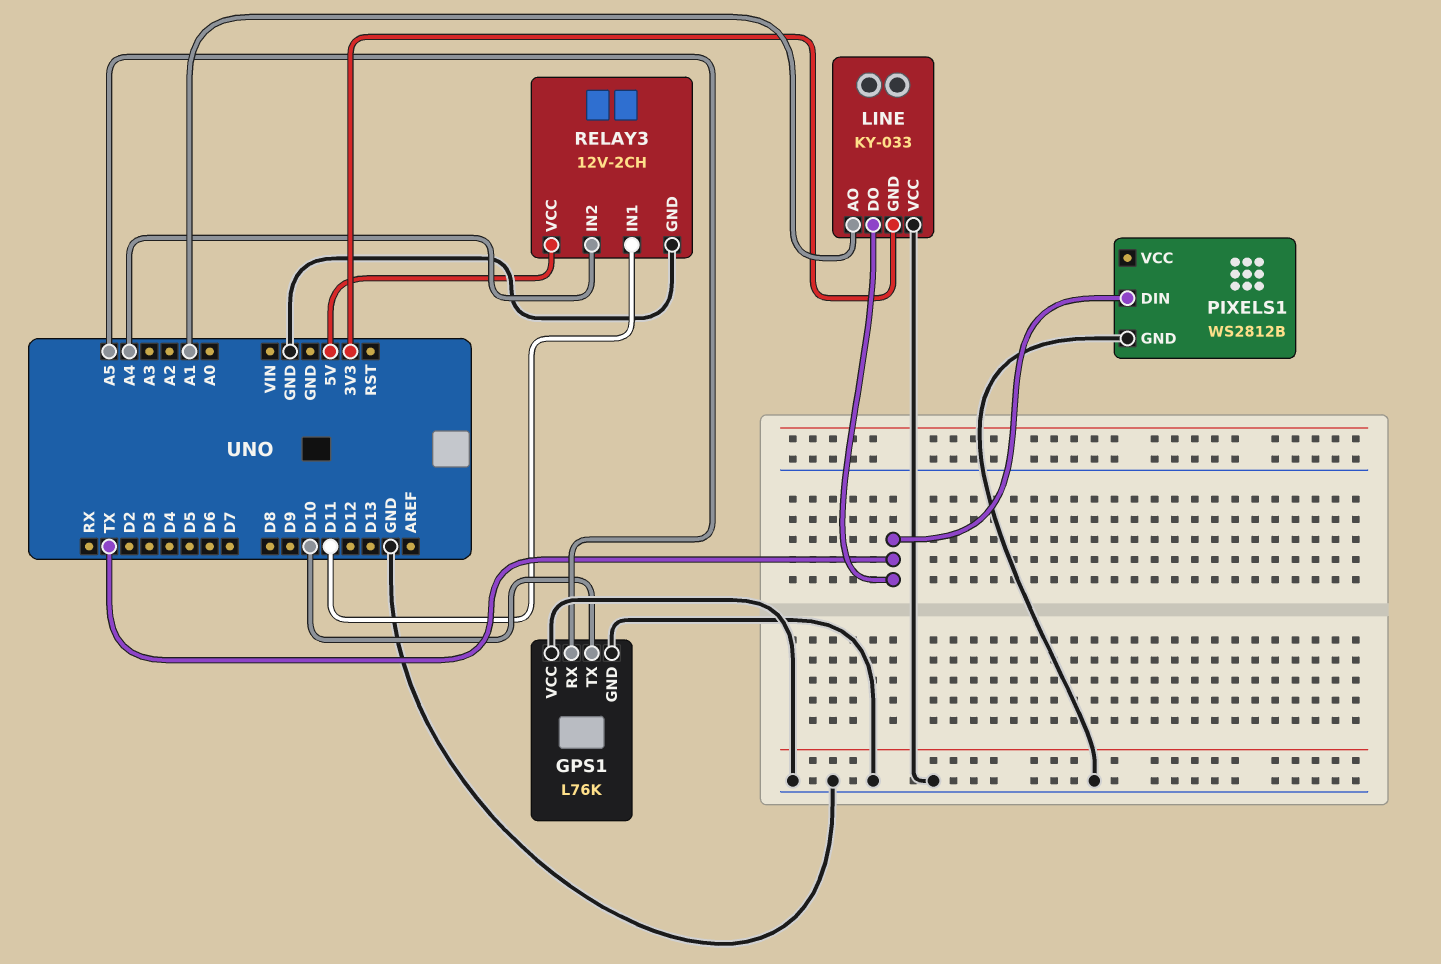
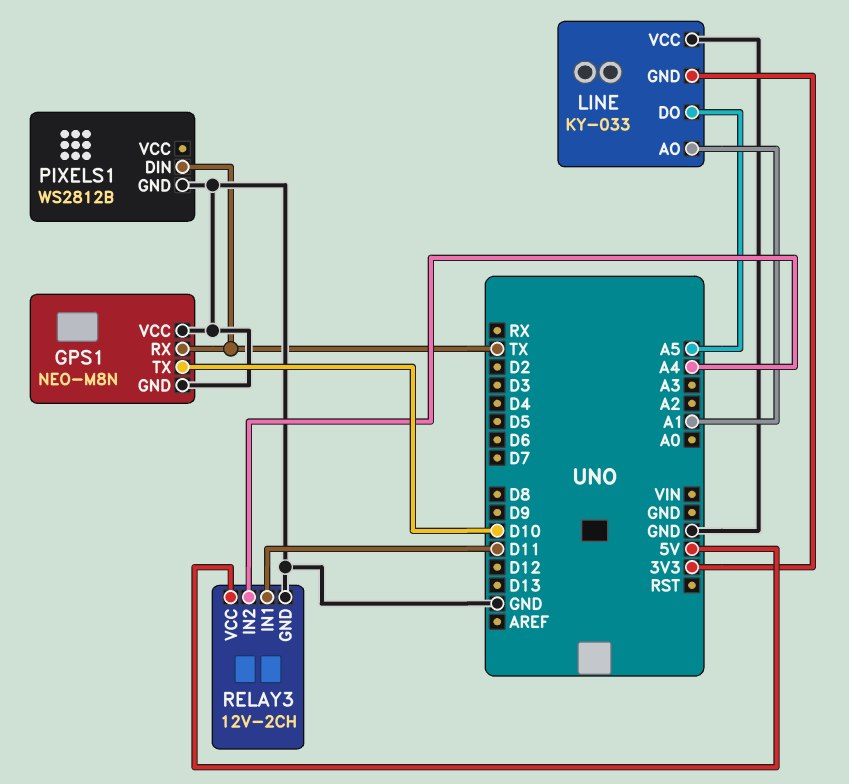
GPS1: L76K -> NEO-M8N
GPS1 pin RX: A5 -> TX
LINE pin DO: TX -> A5

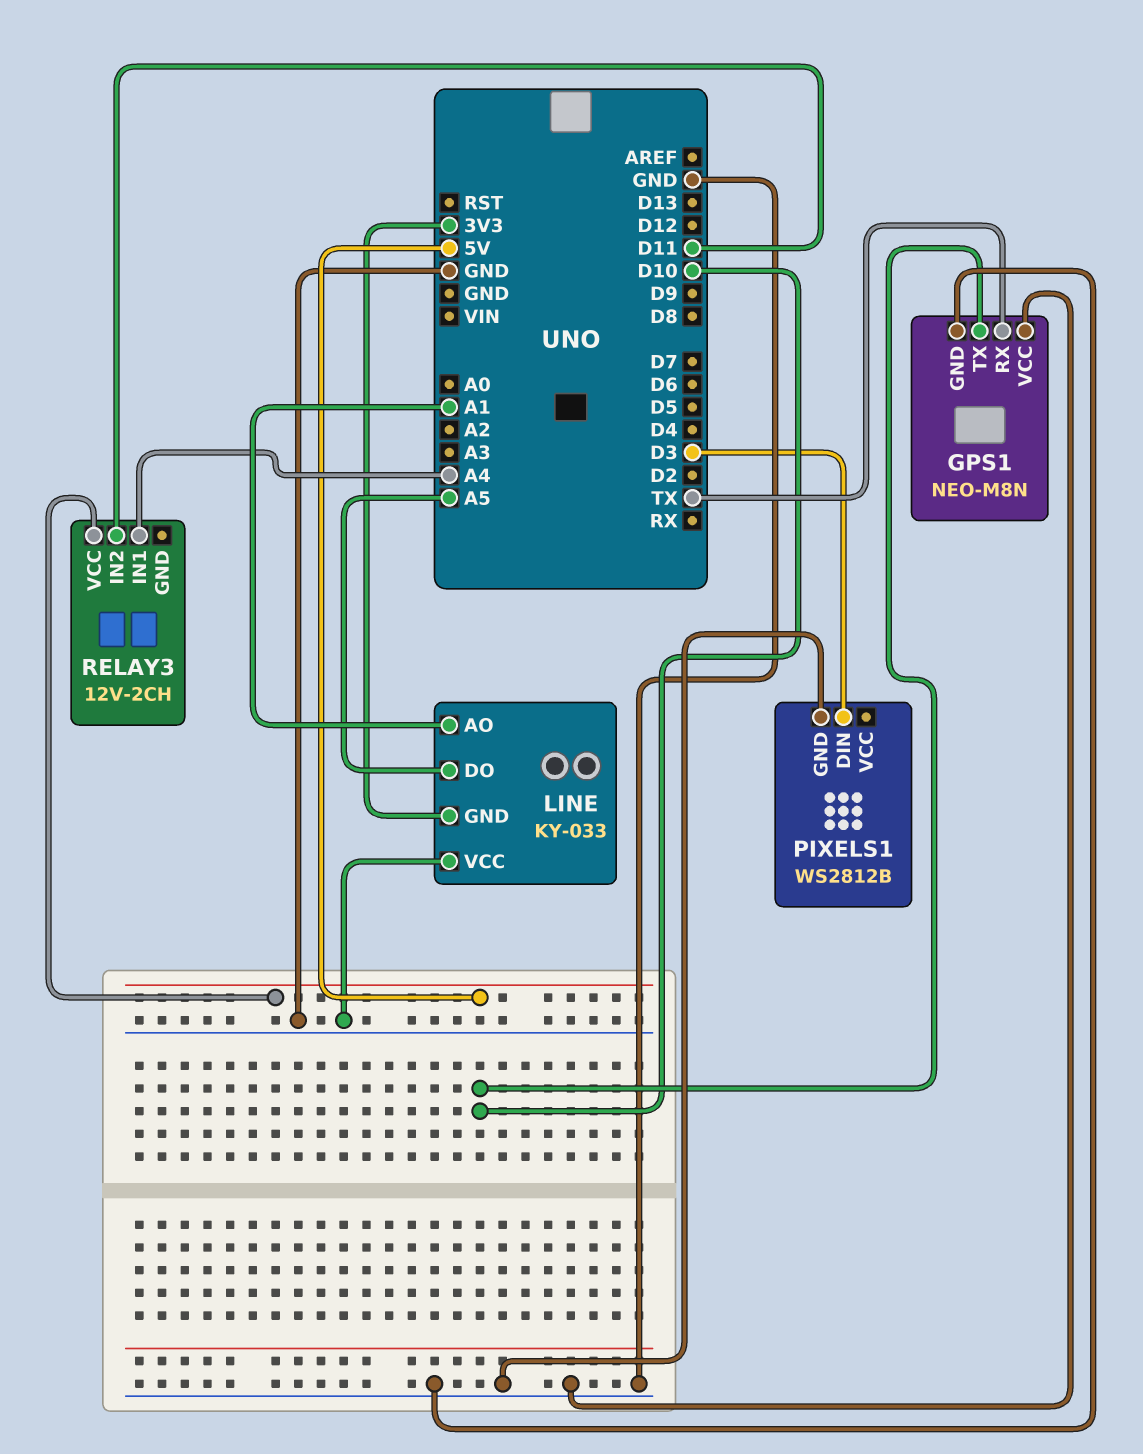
PIXELS1 pin DIN: TX -> D3
RELAY3 pin GND: GND -> none
RELAY3 pin IN1: D11 -> A4
RELAY3 pin IN2: A4 -> D11

